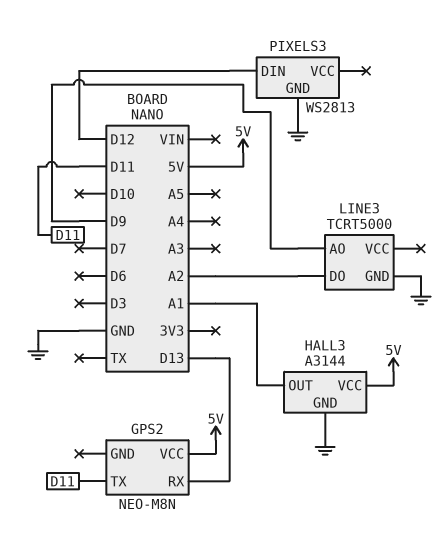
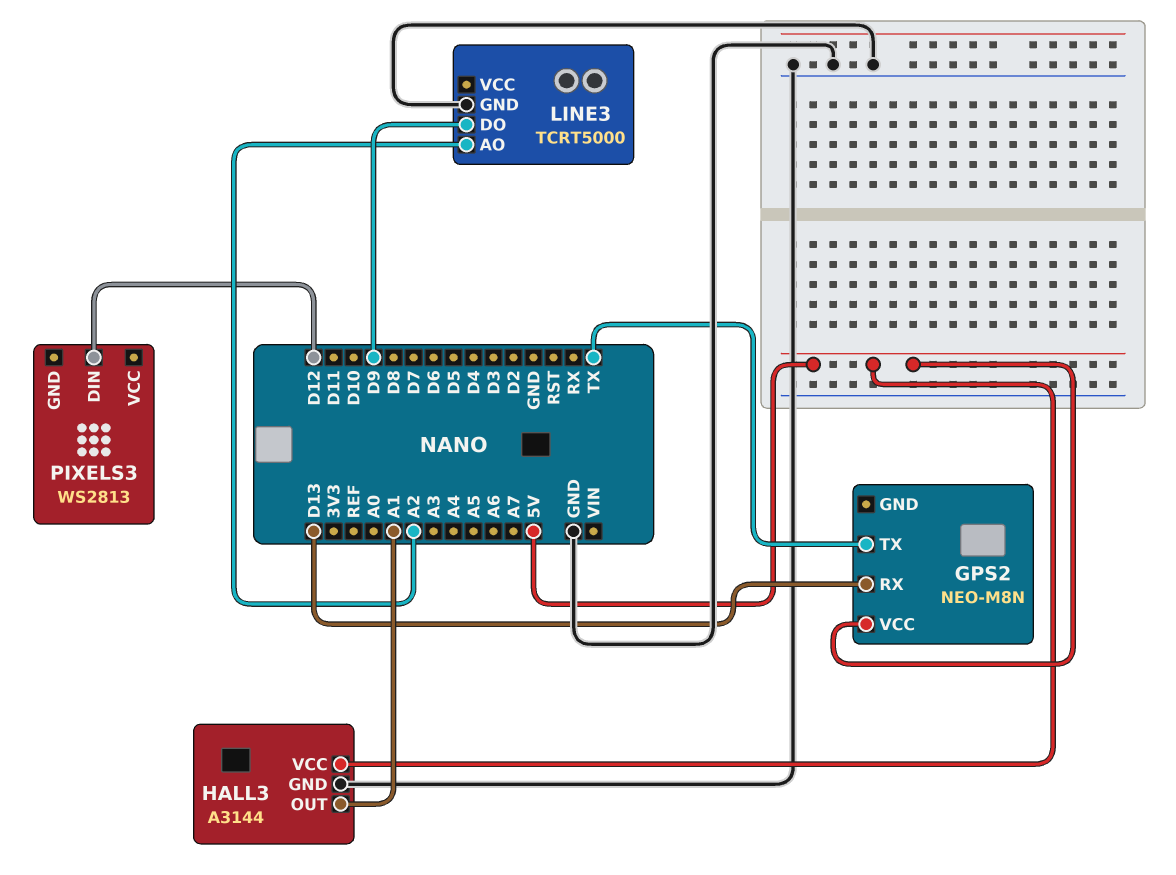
GPS2 pin TX: D11 -> TX
LINE3 pin AO: D9 -> A2
LINE3 pin DO: A2 -> D9
PIXELS3 pin GND: GND -> none

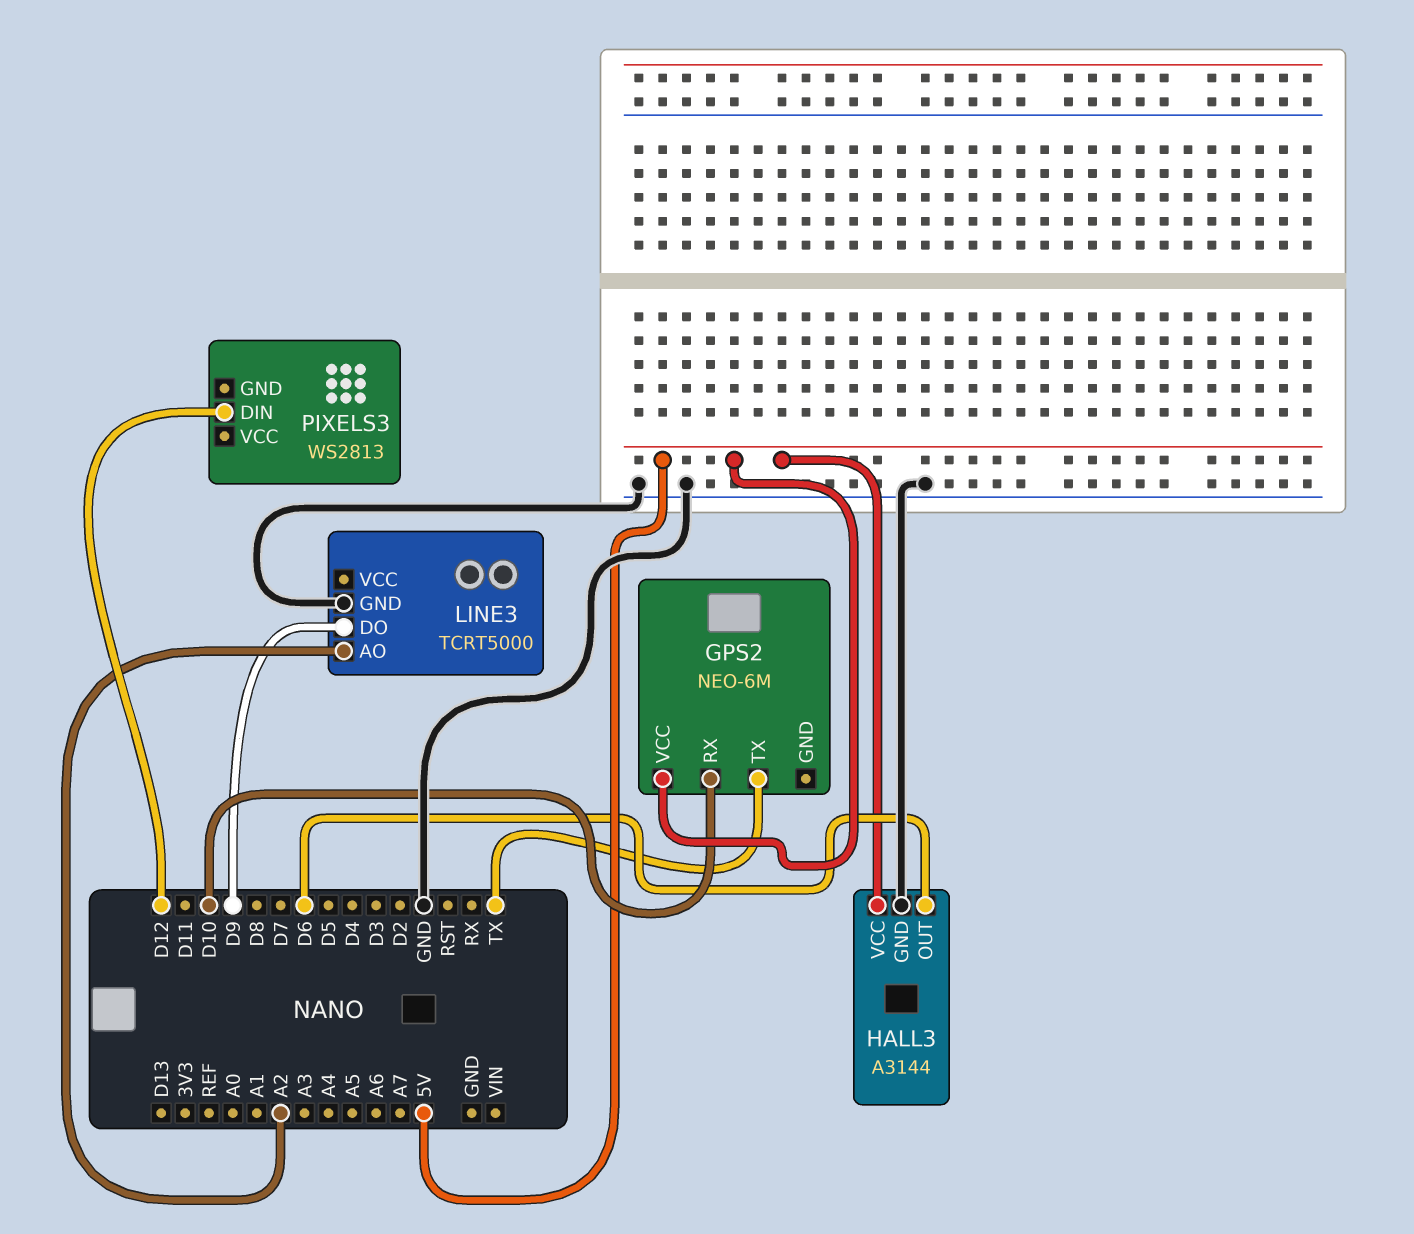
GPS2: NEO-M8N -> NEO-6M
GPS2 pin RX: D13 -> D10
HALL3 pin OUT: A1 -> D6

